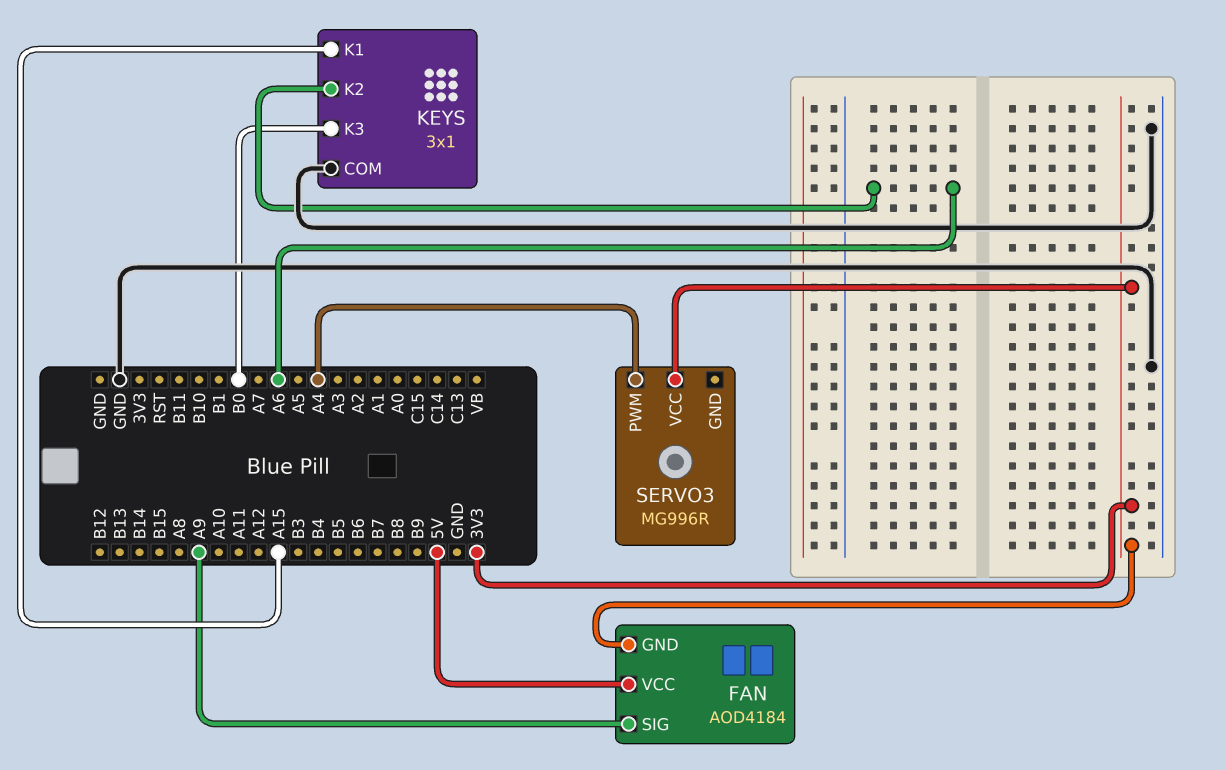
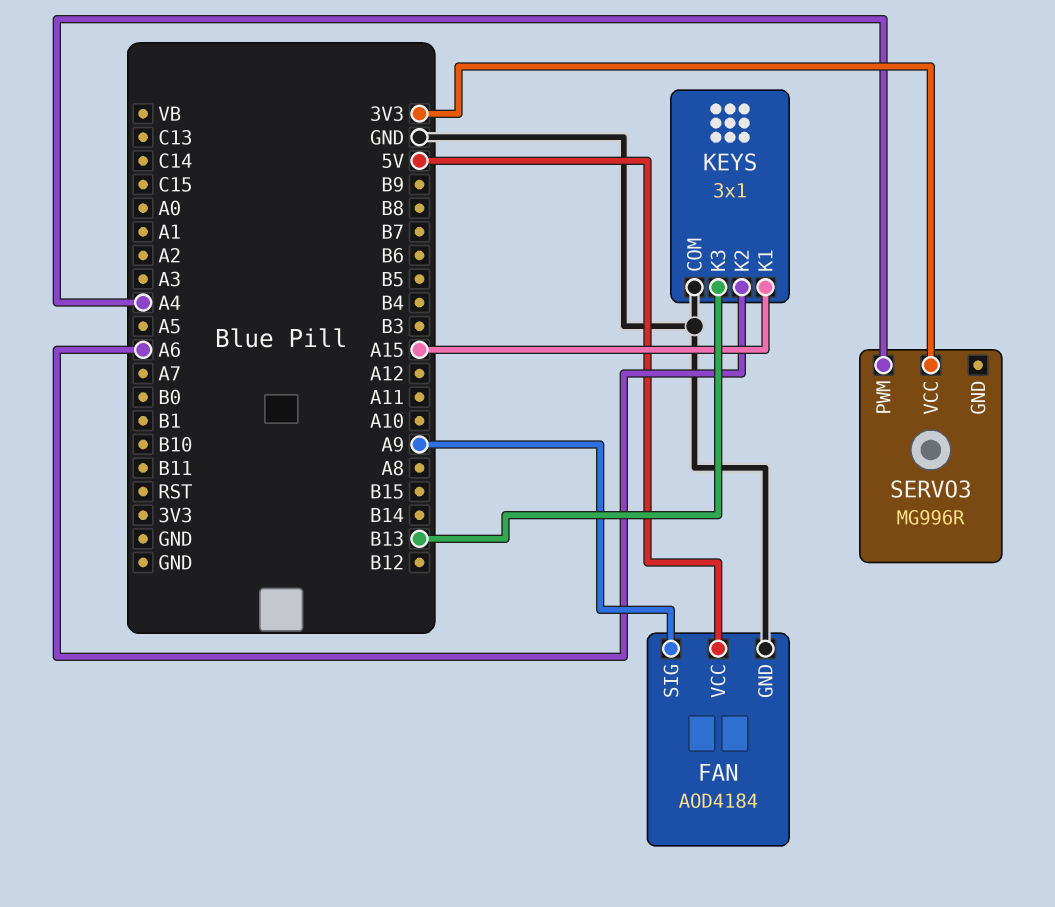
FAN pin GND: 3V3 -> GND
KEYS pin K3: B0 -> B13

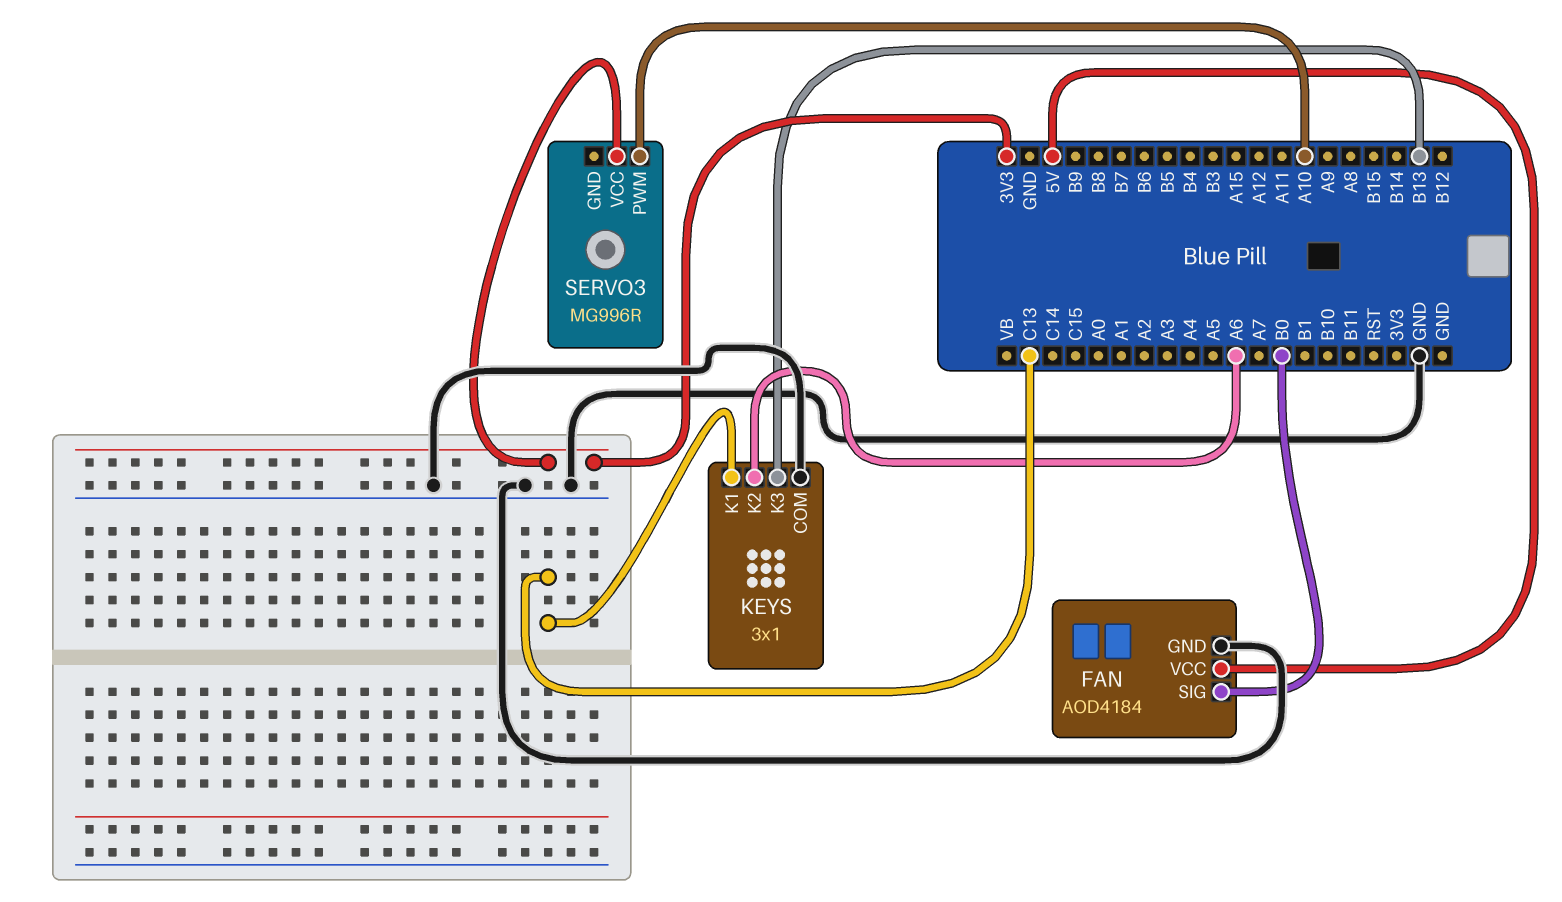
FAN pin SIG: A9 -> B0
KEYS pin K1: A15 -> C13
SERVO3 pin PWM: A4 -> A10

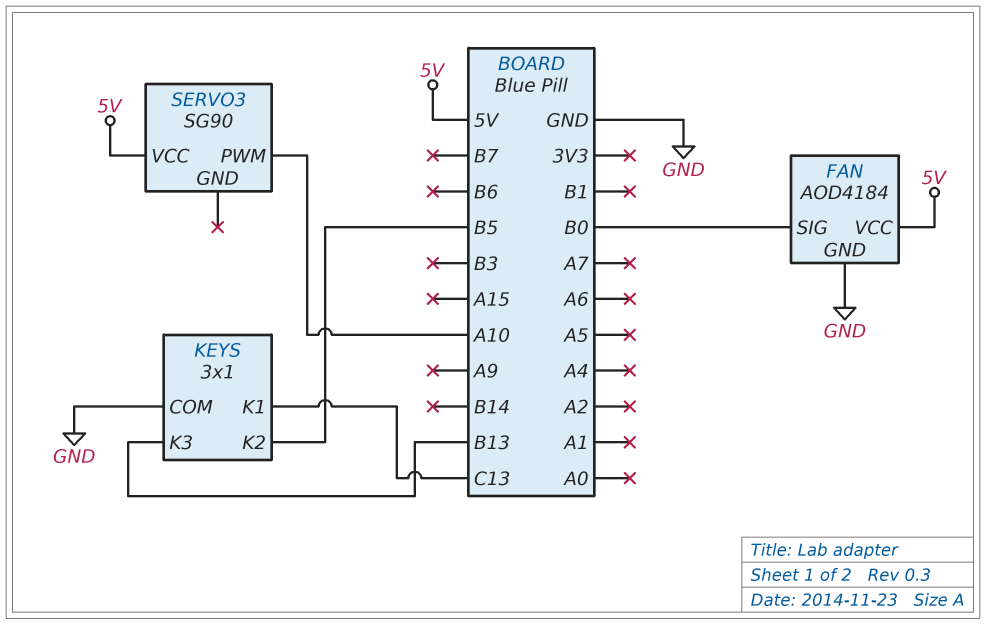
KEYS pin K2: A6 -> B5
SERVO3: MG996R -> SG90
SERVO3 pin VCC: 3V3 -> 5V

